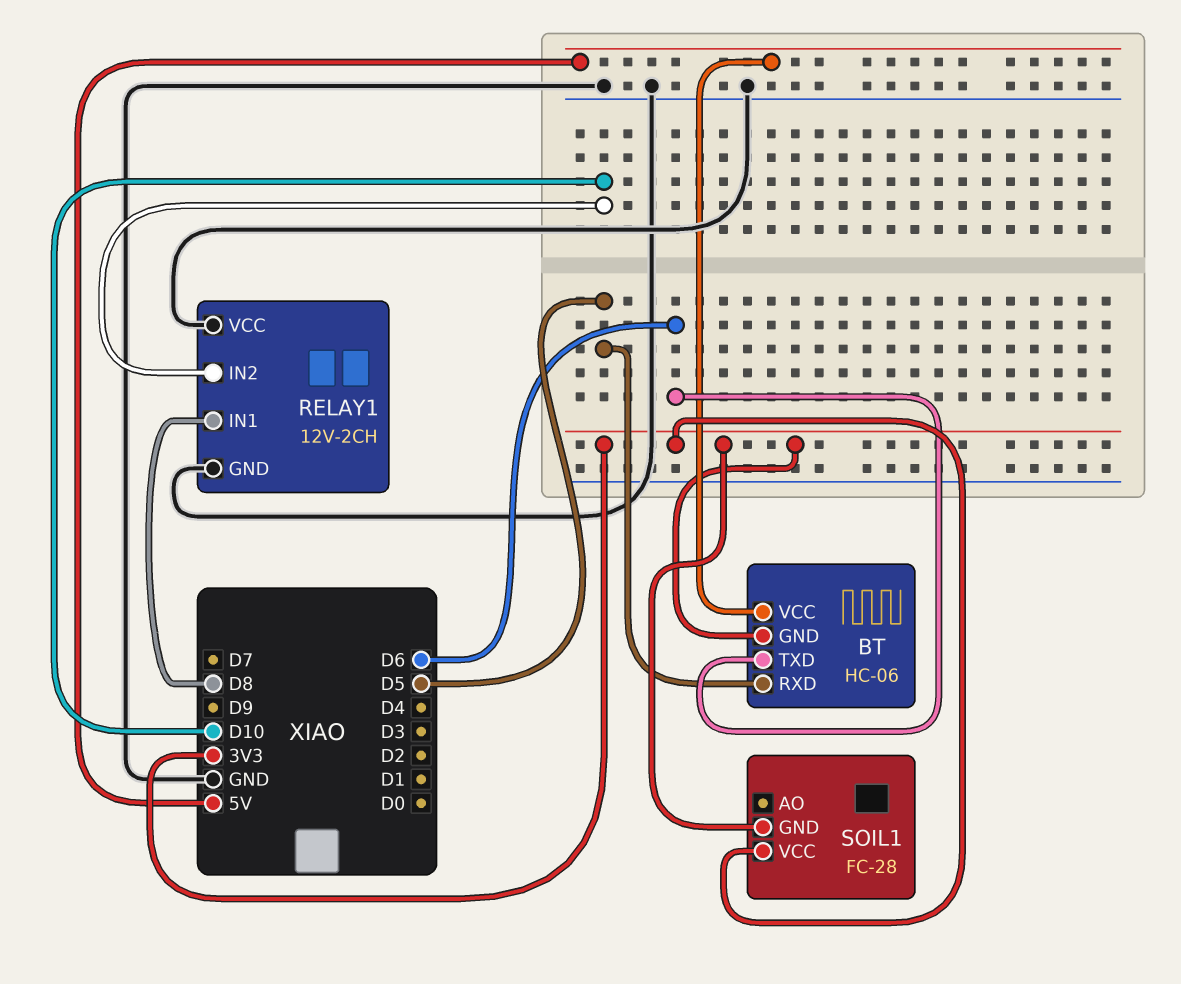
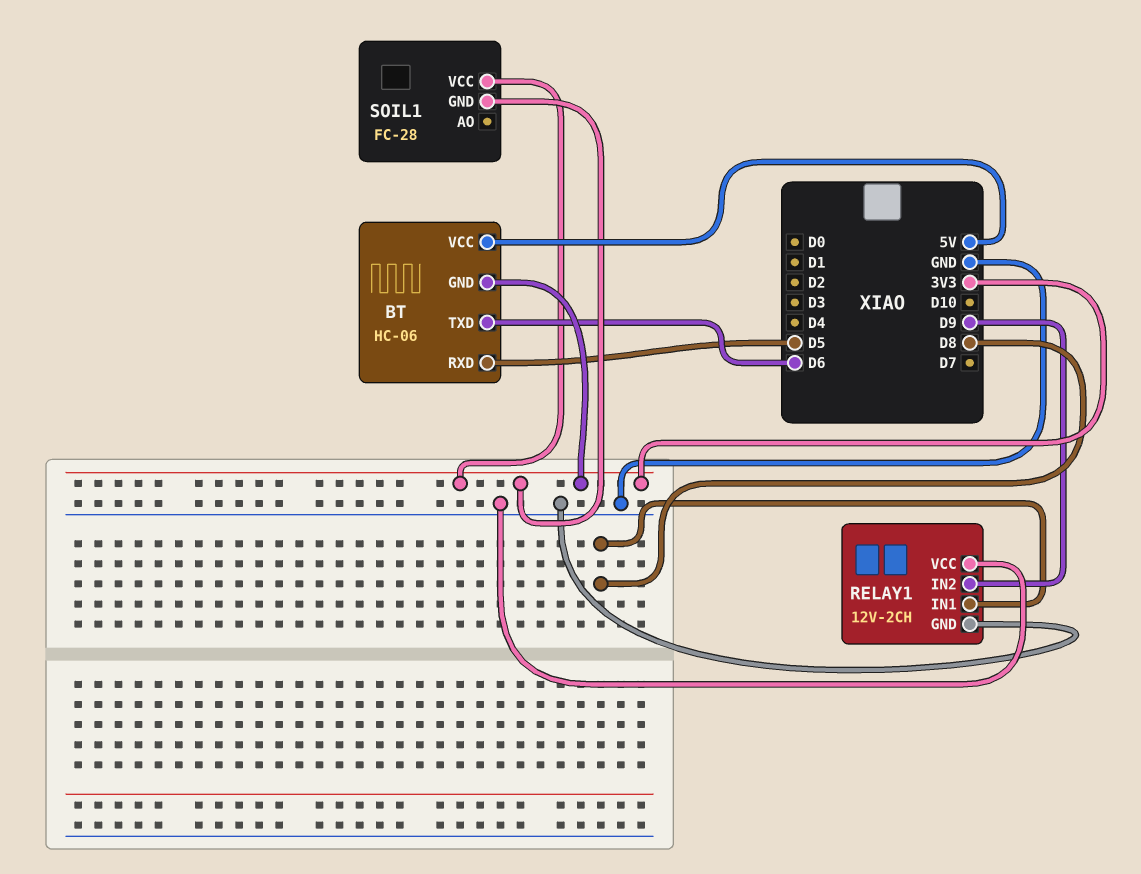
RELAY1 pin IN2: D10 -> D9

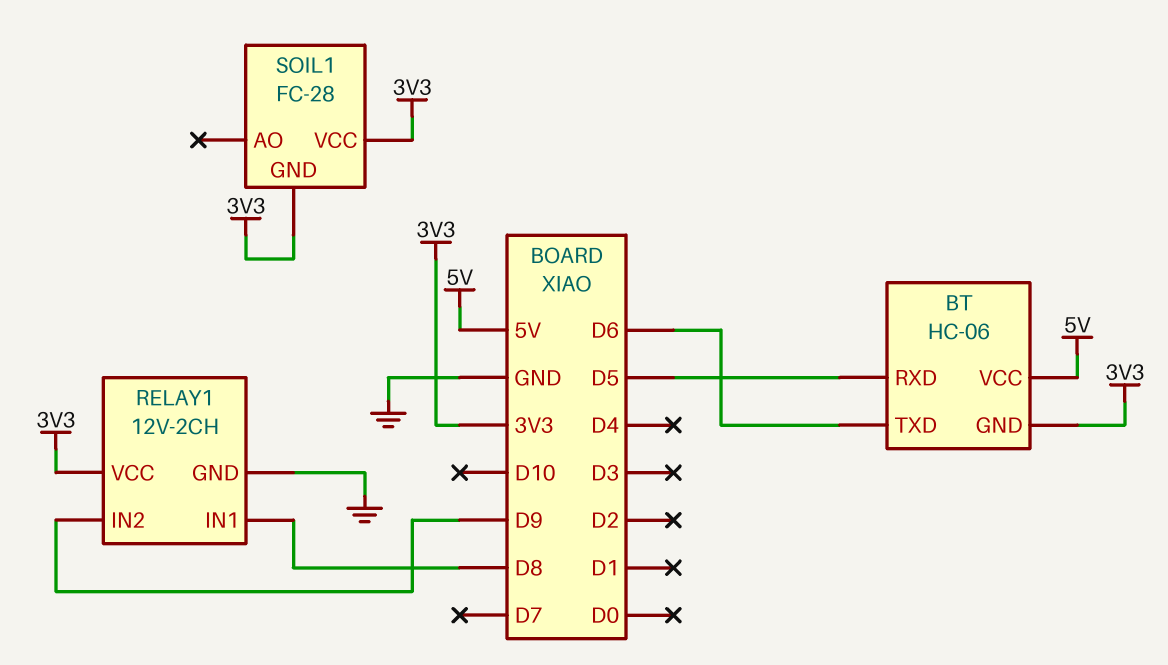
RELAY1 pin VCC: GND -> 3V3

